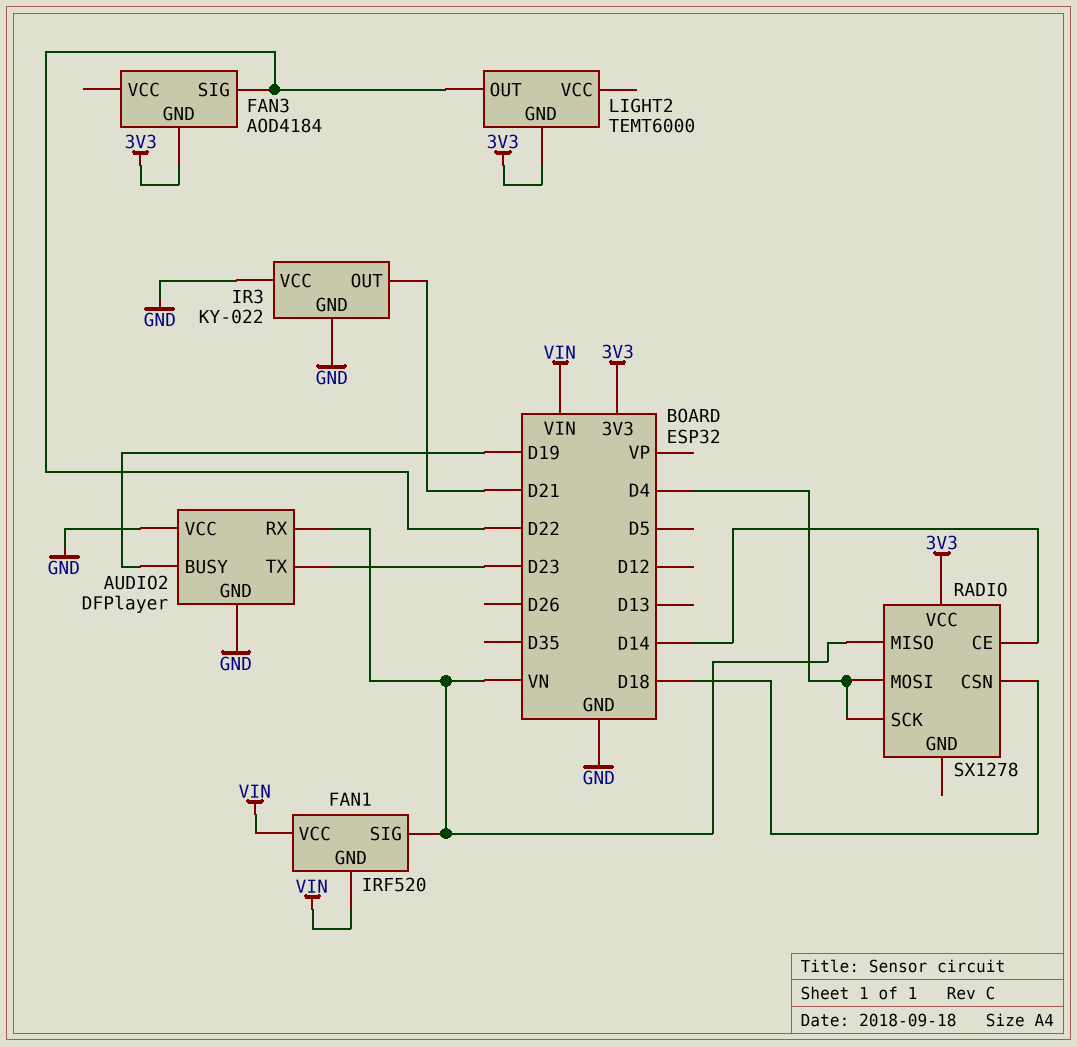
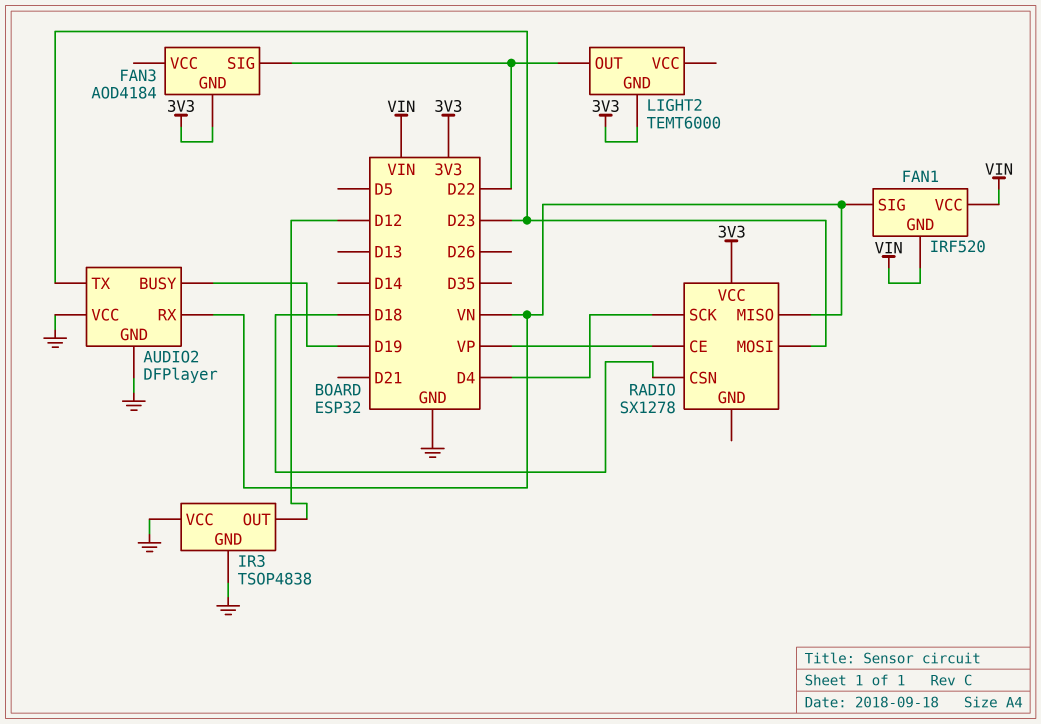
IR3: KY-022 -> TSOP4838
IR3 pin OUT: D21 -> D12
RADIO pin CE: D14 -> VP
RADIO pin MOSI: D4 -> D23

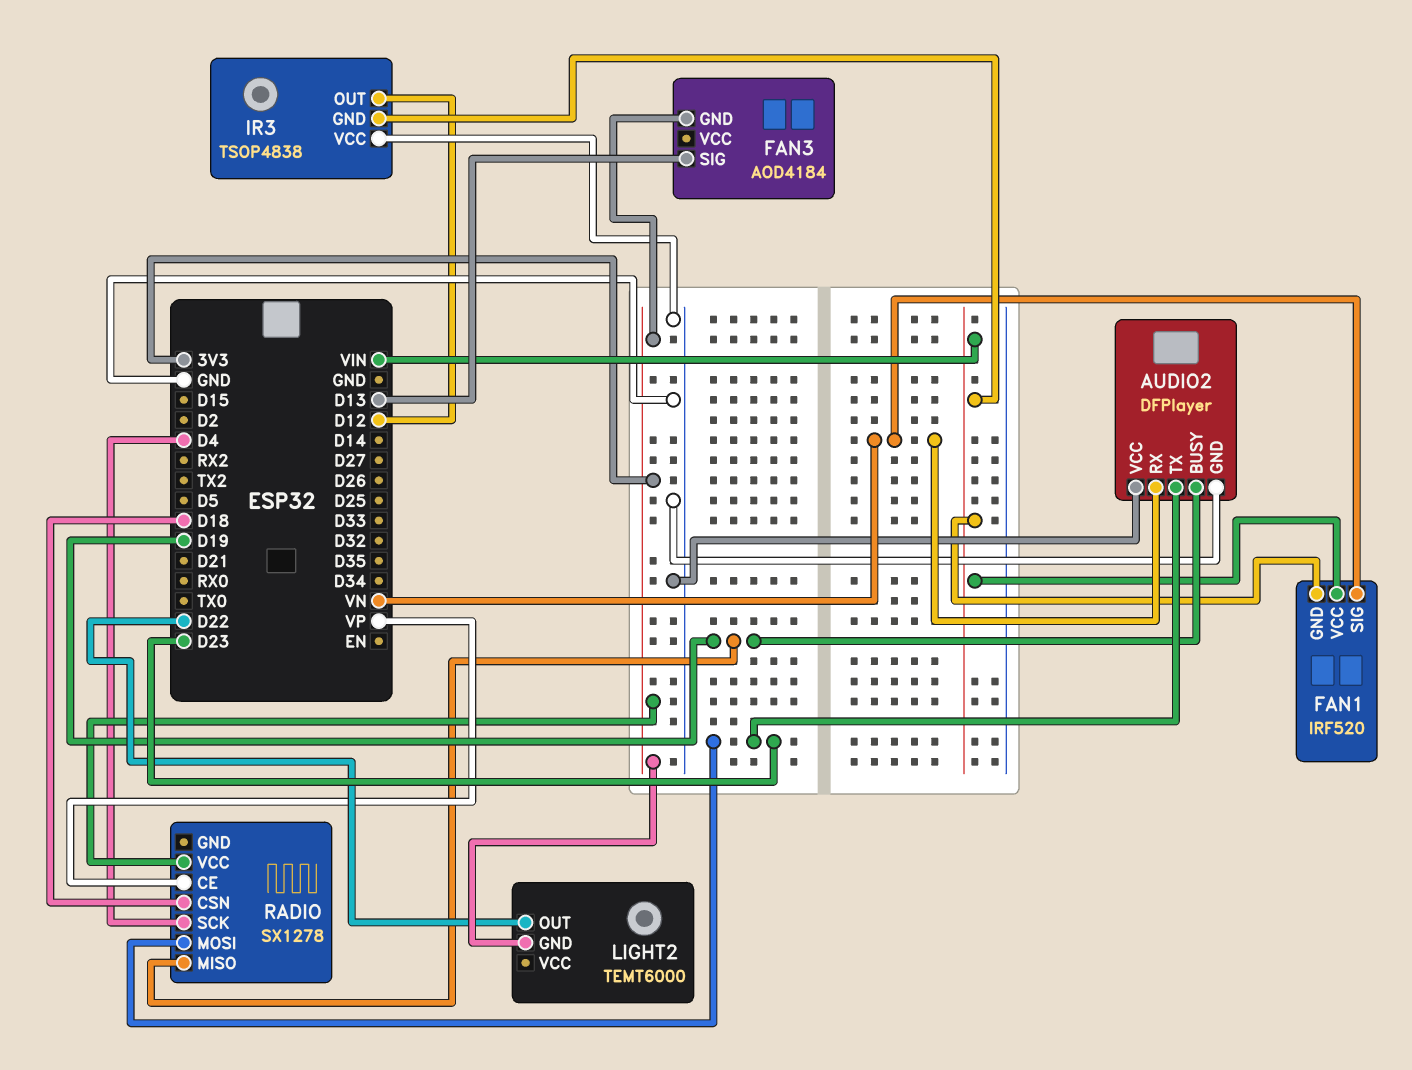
FAN3 pin SIG: D22 -> D13
IR3 pin GND: GND -> VIN
RADIO pin MISO: VN -> D19

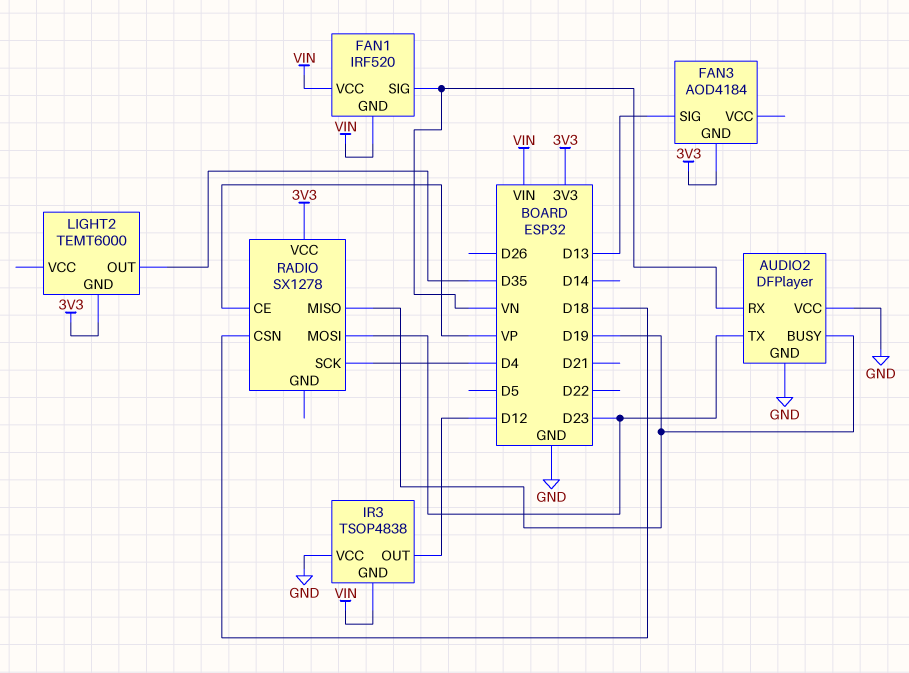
LIGHT2 pin OUT: D22 -> D35

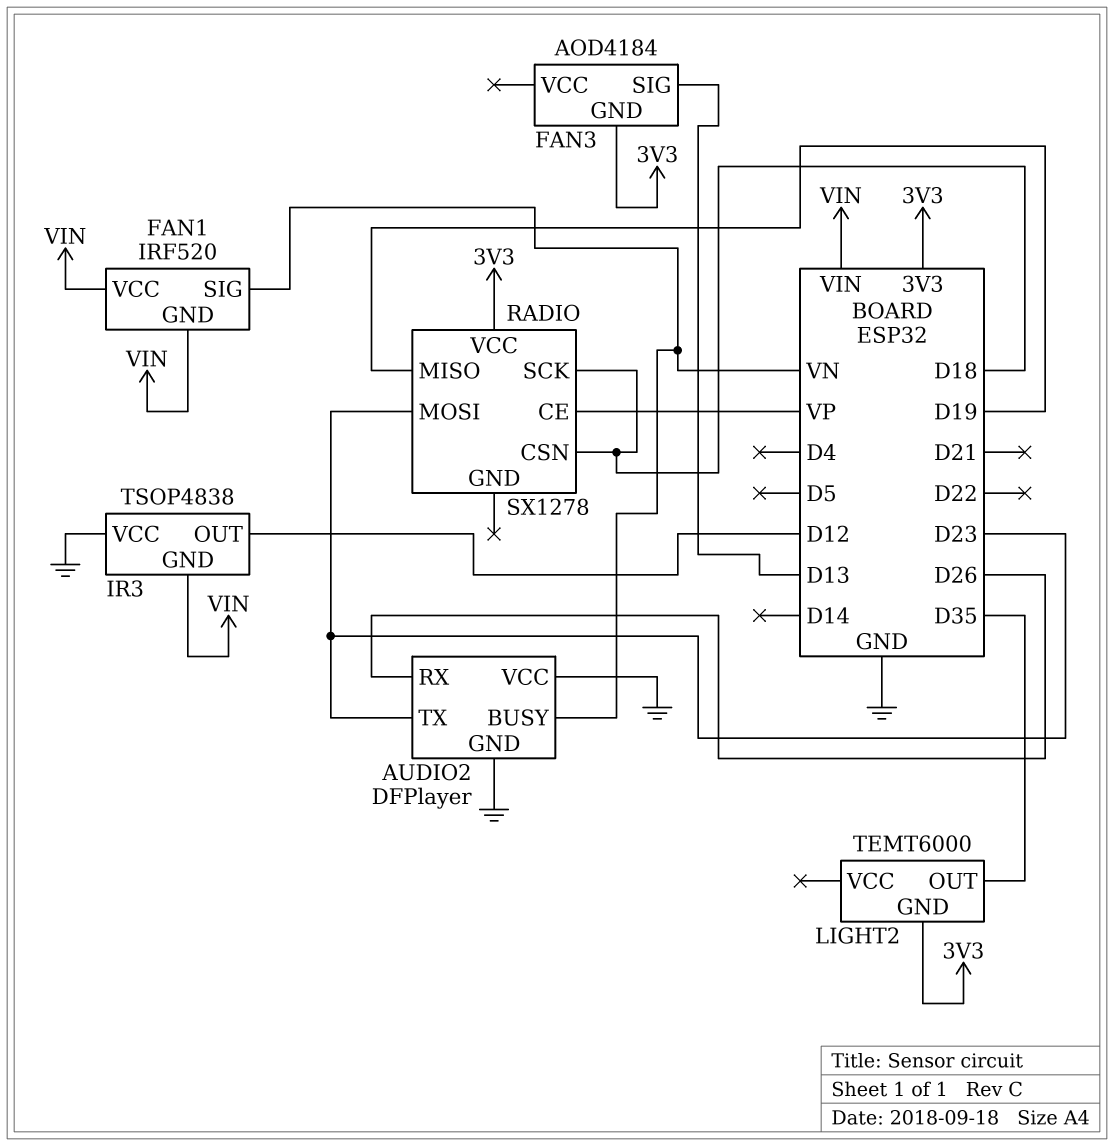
AUDIO2 pin BUSY: D19 -> VN
AUDIO2 pin RX: VN -> D26
RADIO pin SCK: D4 -> D18

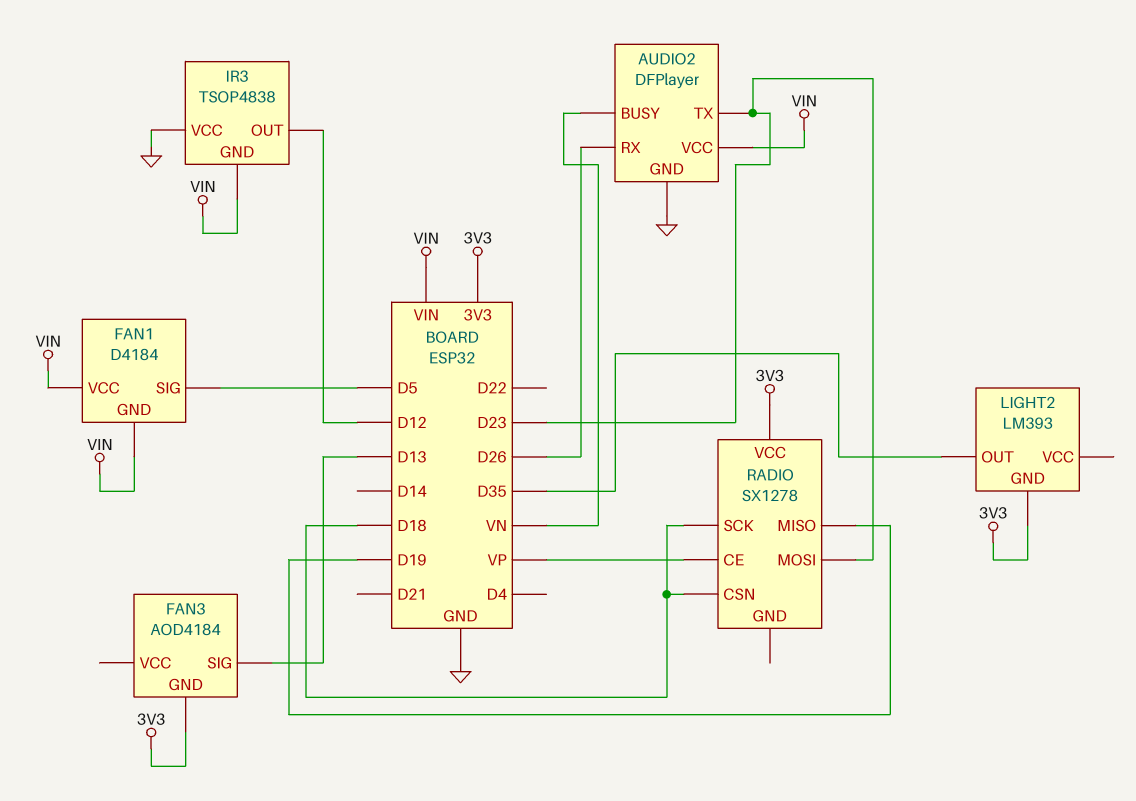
AUDIO2 pin VCC: GND -> VIN
FAN1: IRF520 -> D4184
FAN1 pin SIG: VN -> D5
LIGHT2: TEMT6000 -> LM393

